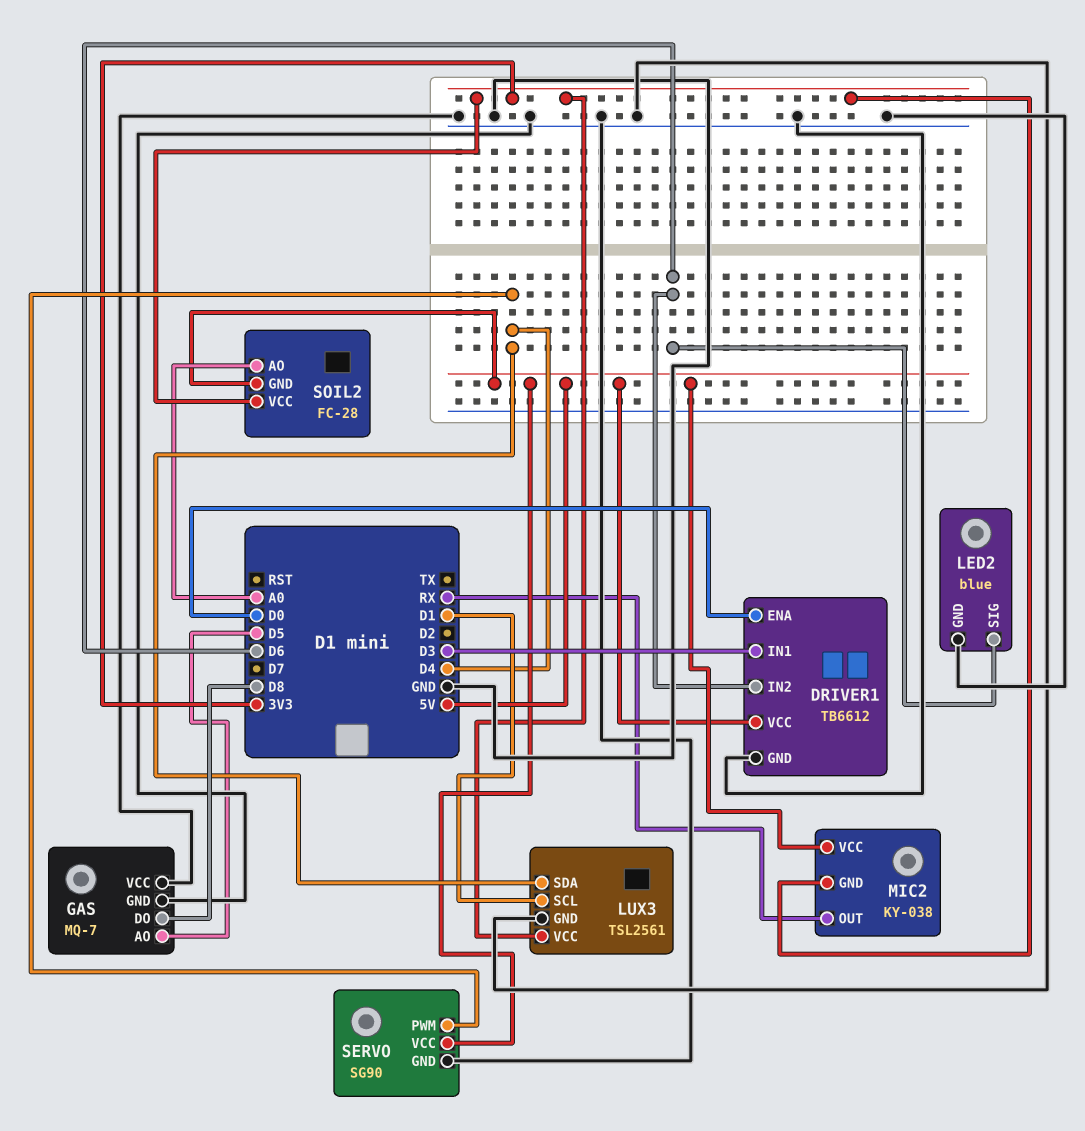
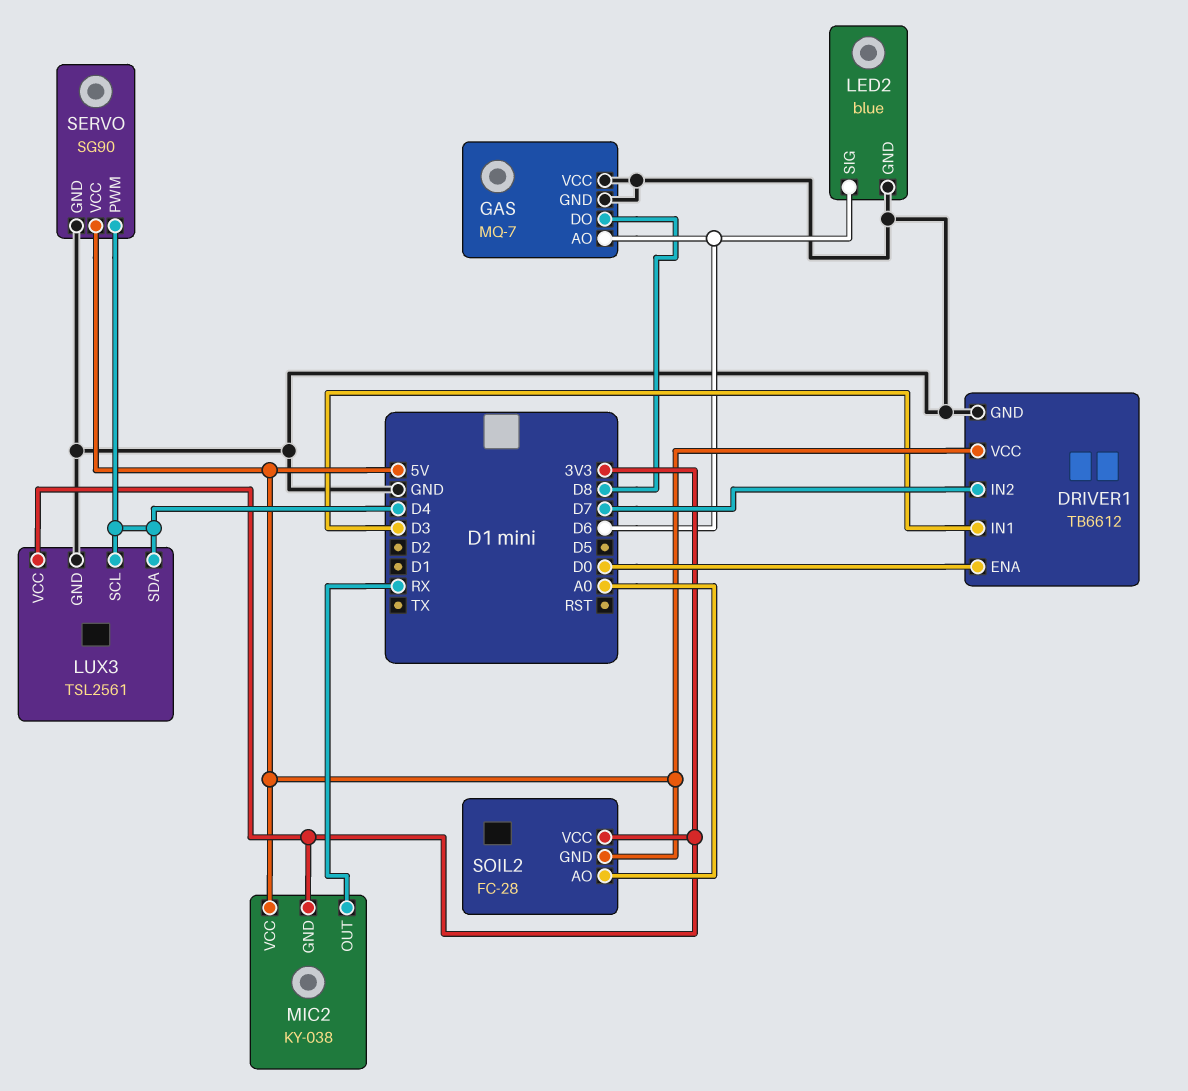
DRIVER1 pin IN2: D6 -> D7
GAS pin AO: D5 -> D6
LUX3 pin SCL: D1 -> D4

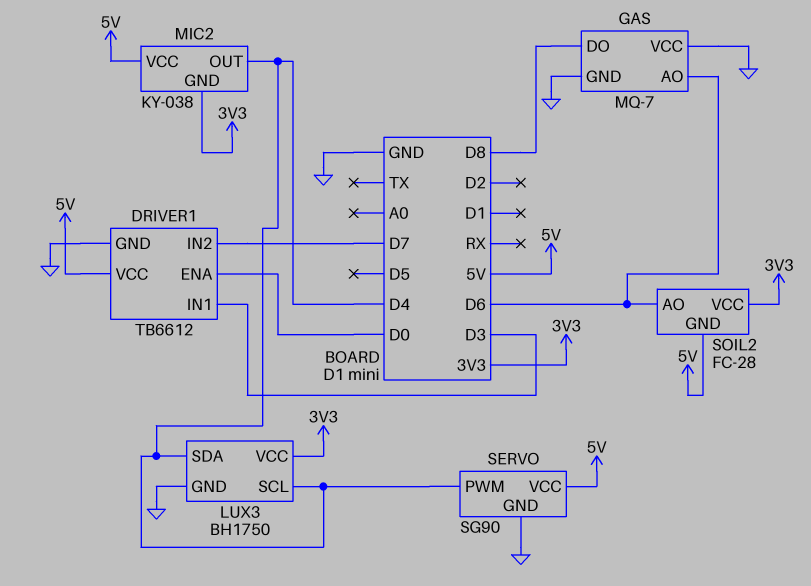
LED2: blue -> none
LED2 pin GND: GND -> none
LED2 pin SIG: D6 -> none
LUX3: TSL2561 -> BH1750
MIC2 pin OUT: RX -> D4
SOIL2 pin AO: A0 -> D6

